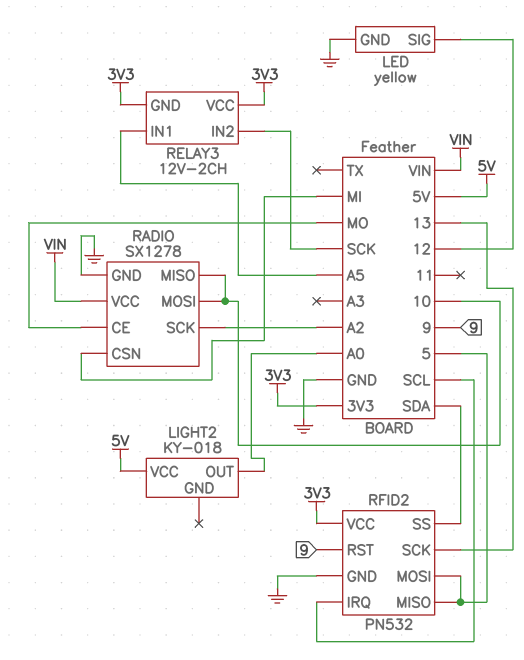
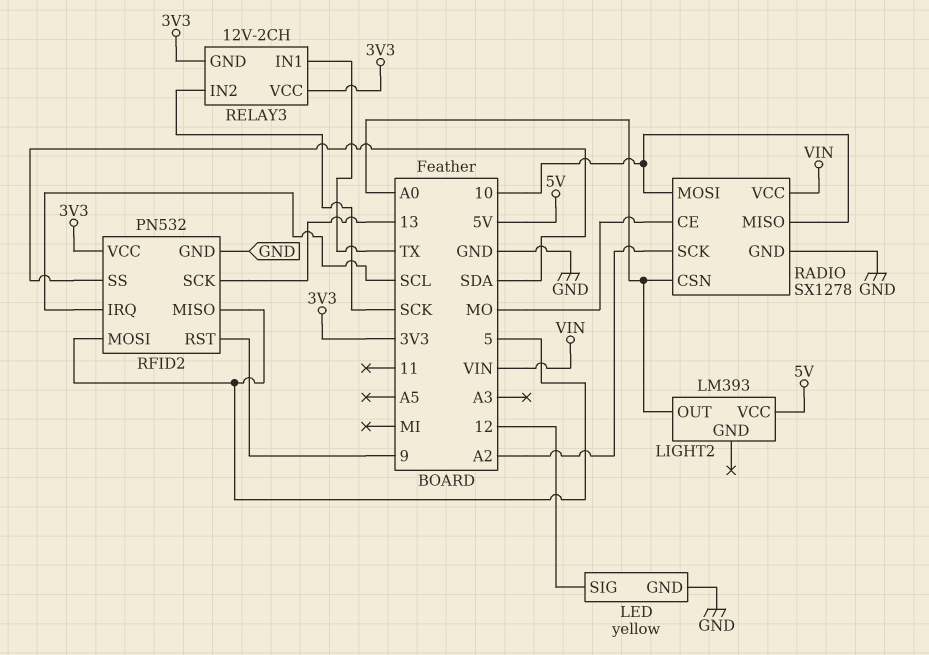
LIGHT2: KY-018 -> LM393
RADIO pin CSN: MI -> A0
RELAY3 pin IN1: A5 -> TX

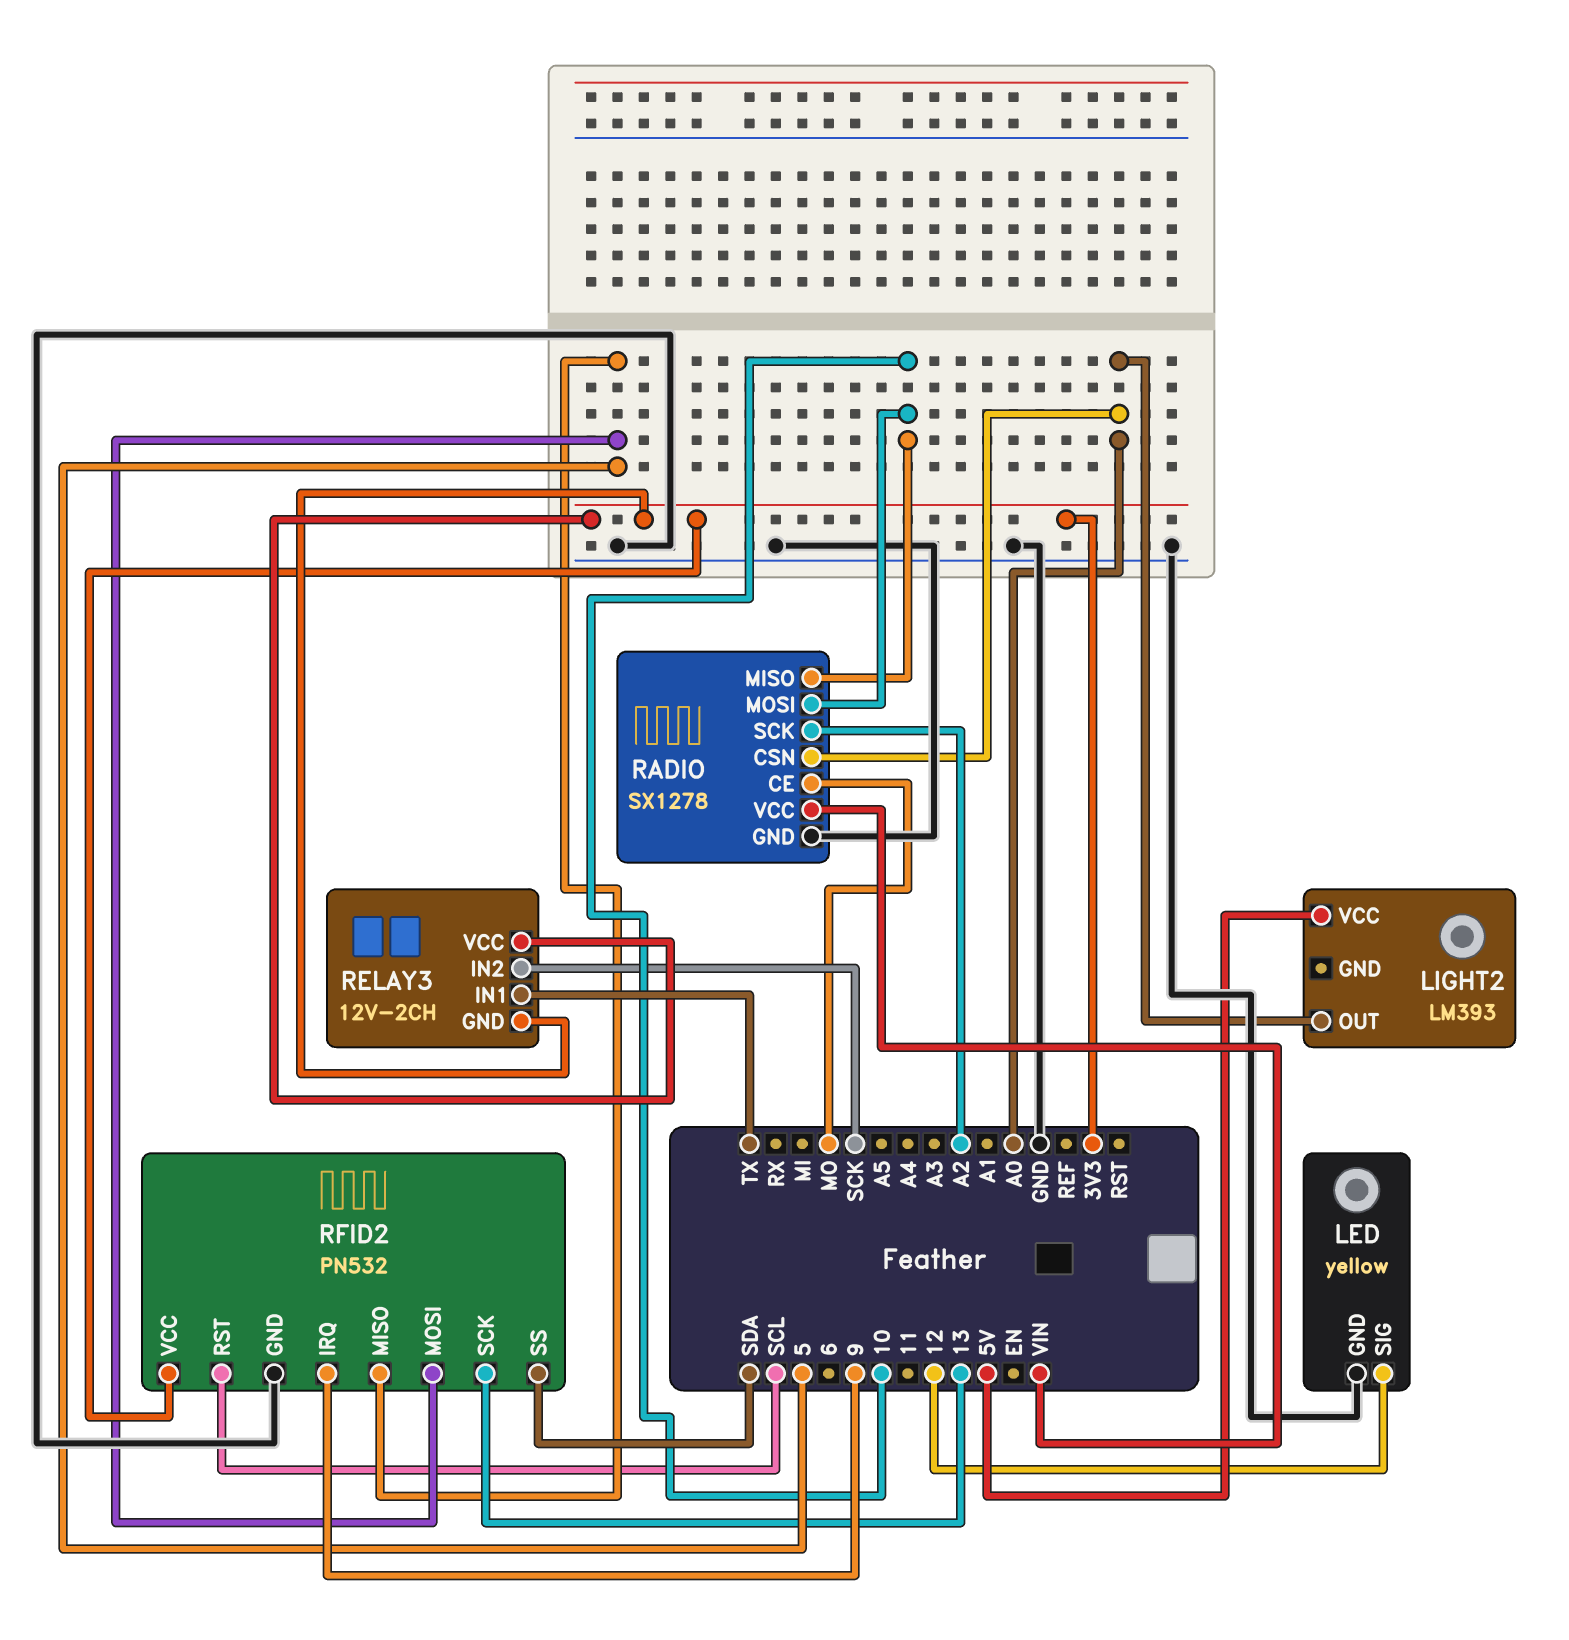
RFID2 pin IRQ: SCL -> 9
RFID2 pin RST: 9 -> SCL

